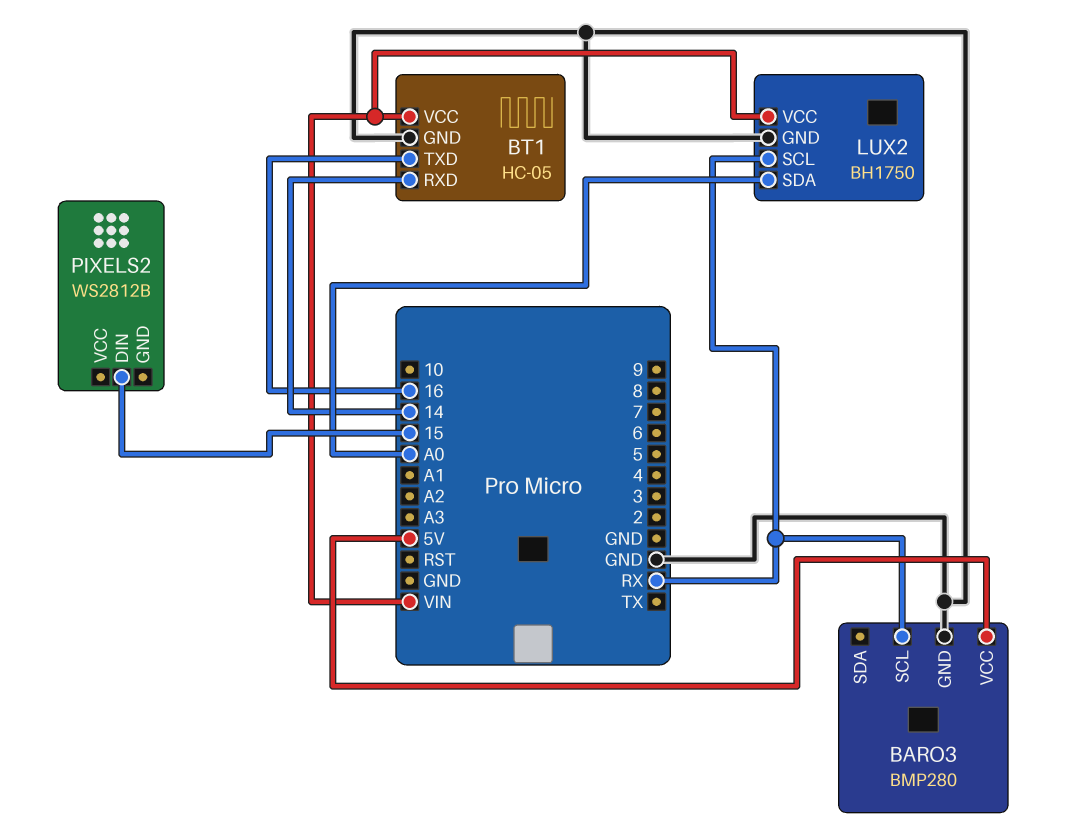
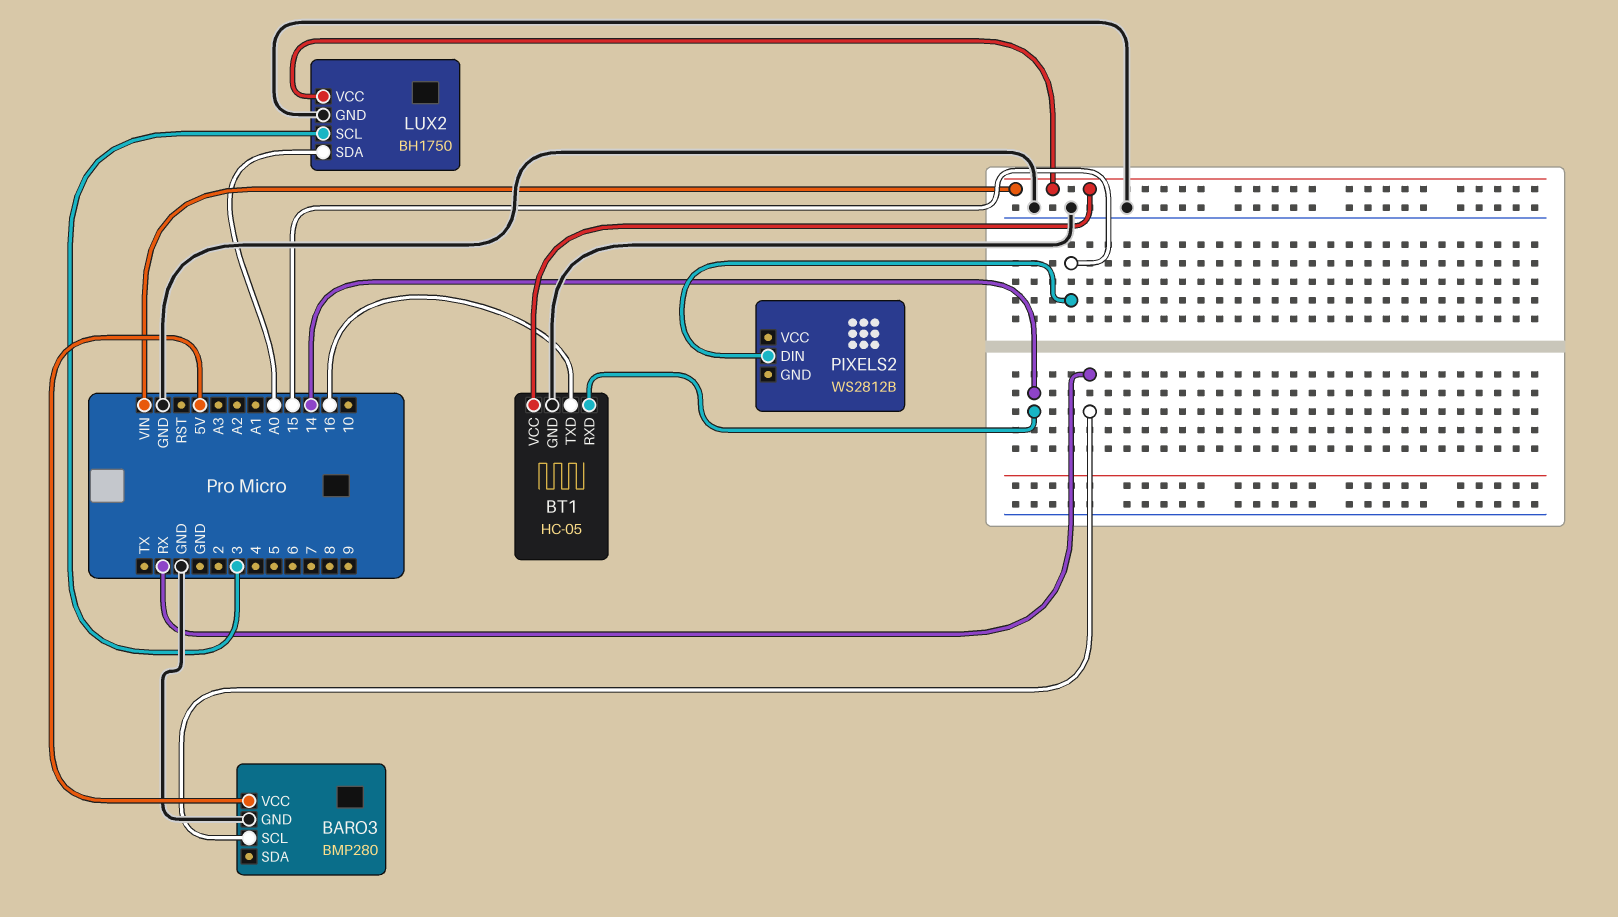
LUX2 pin SCL: RX -> 3

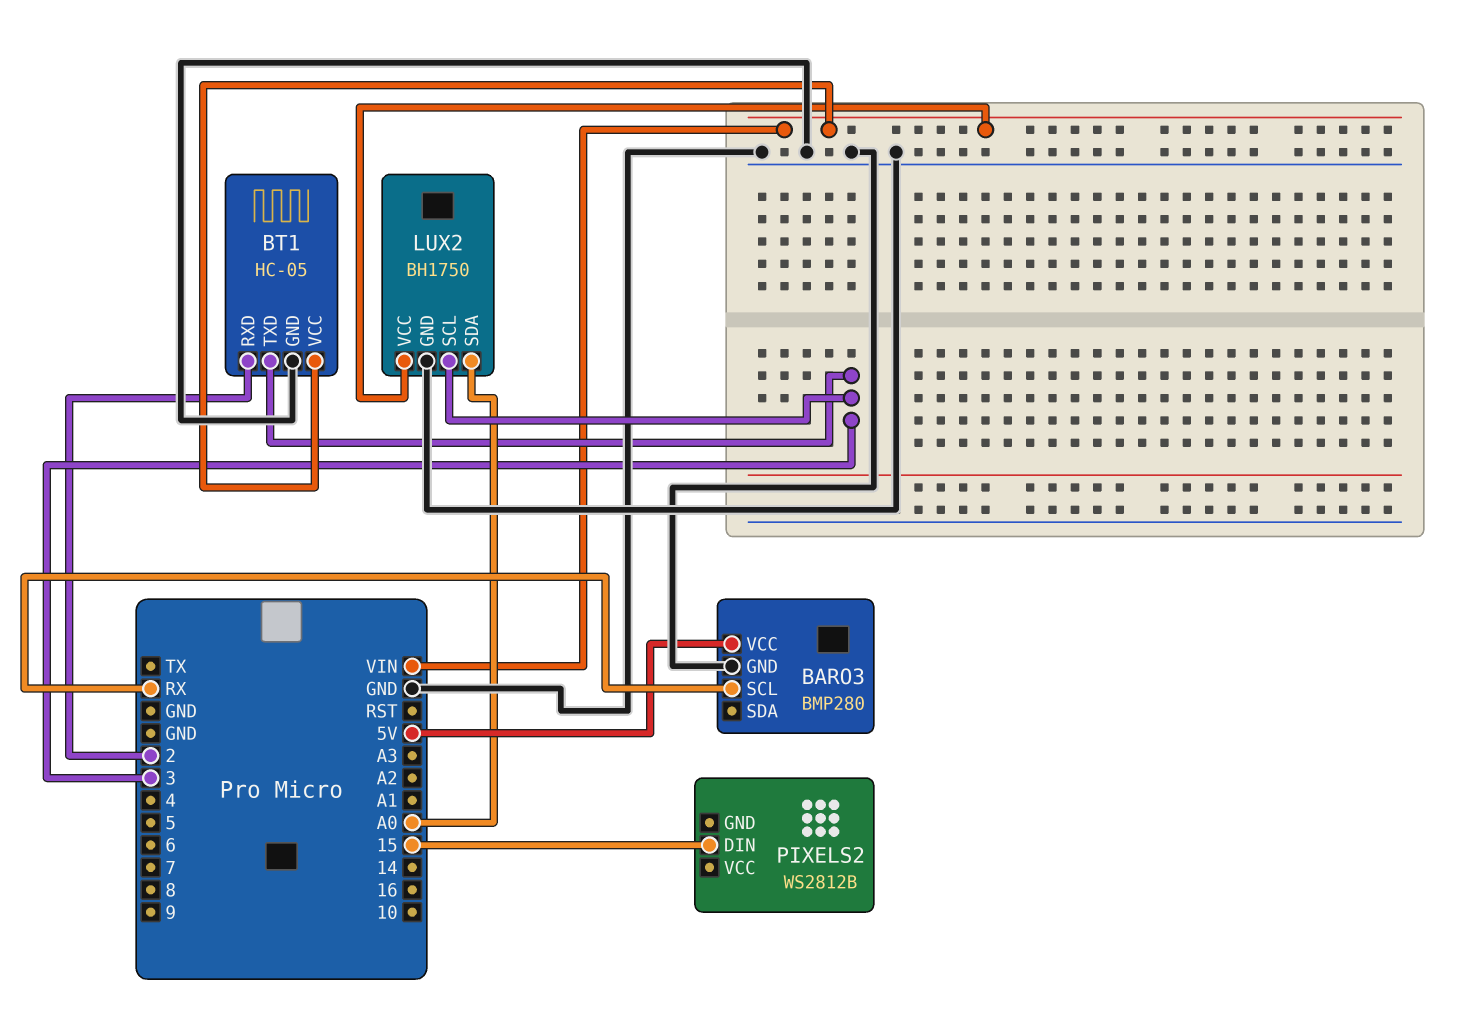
BT1 pin RXD: 14 -> 2
BT1 pin TXD: 16 -> 3

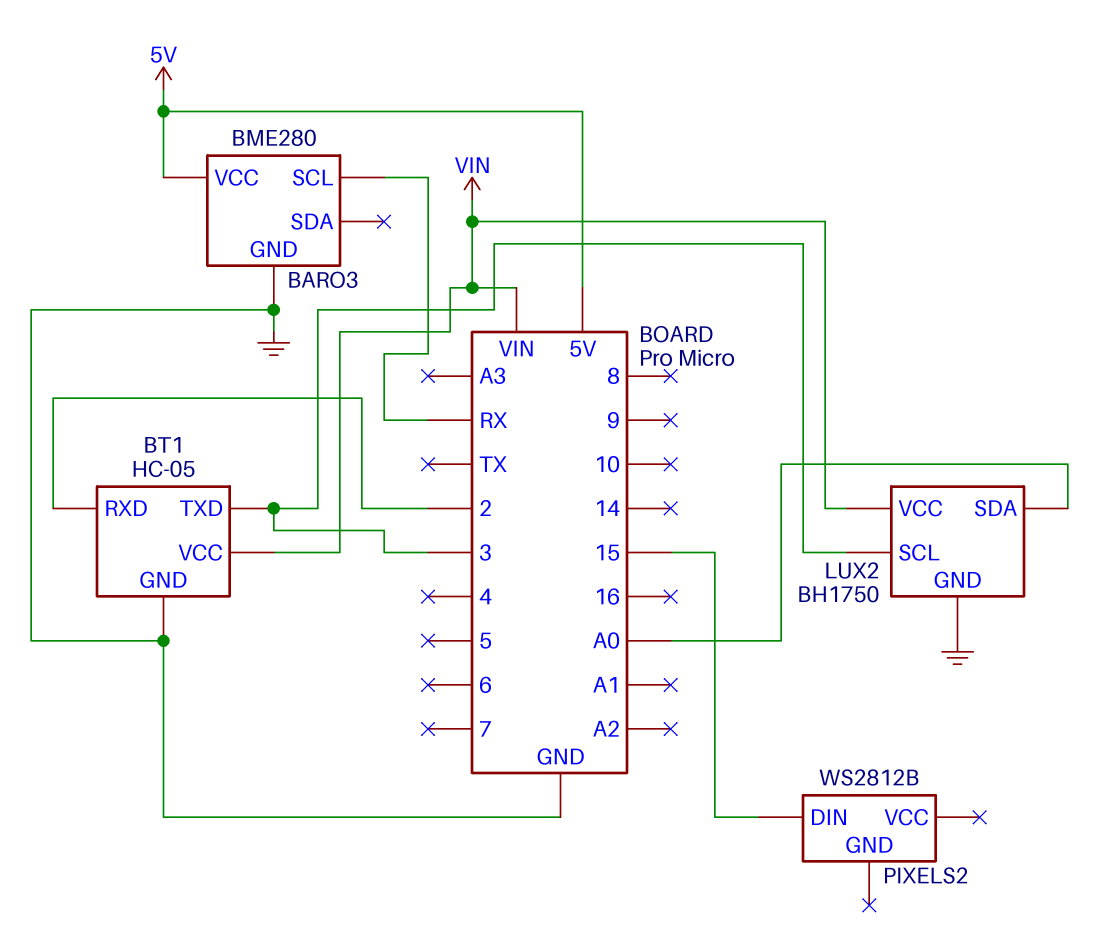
BARO3: BMP280 -> BME280

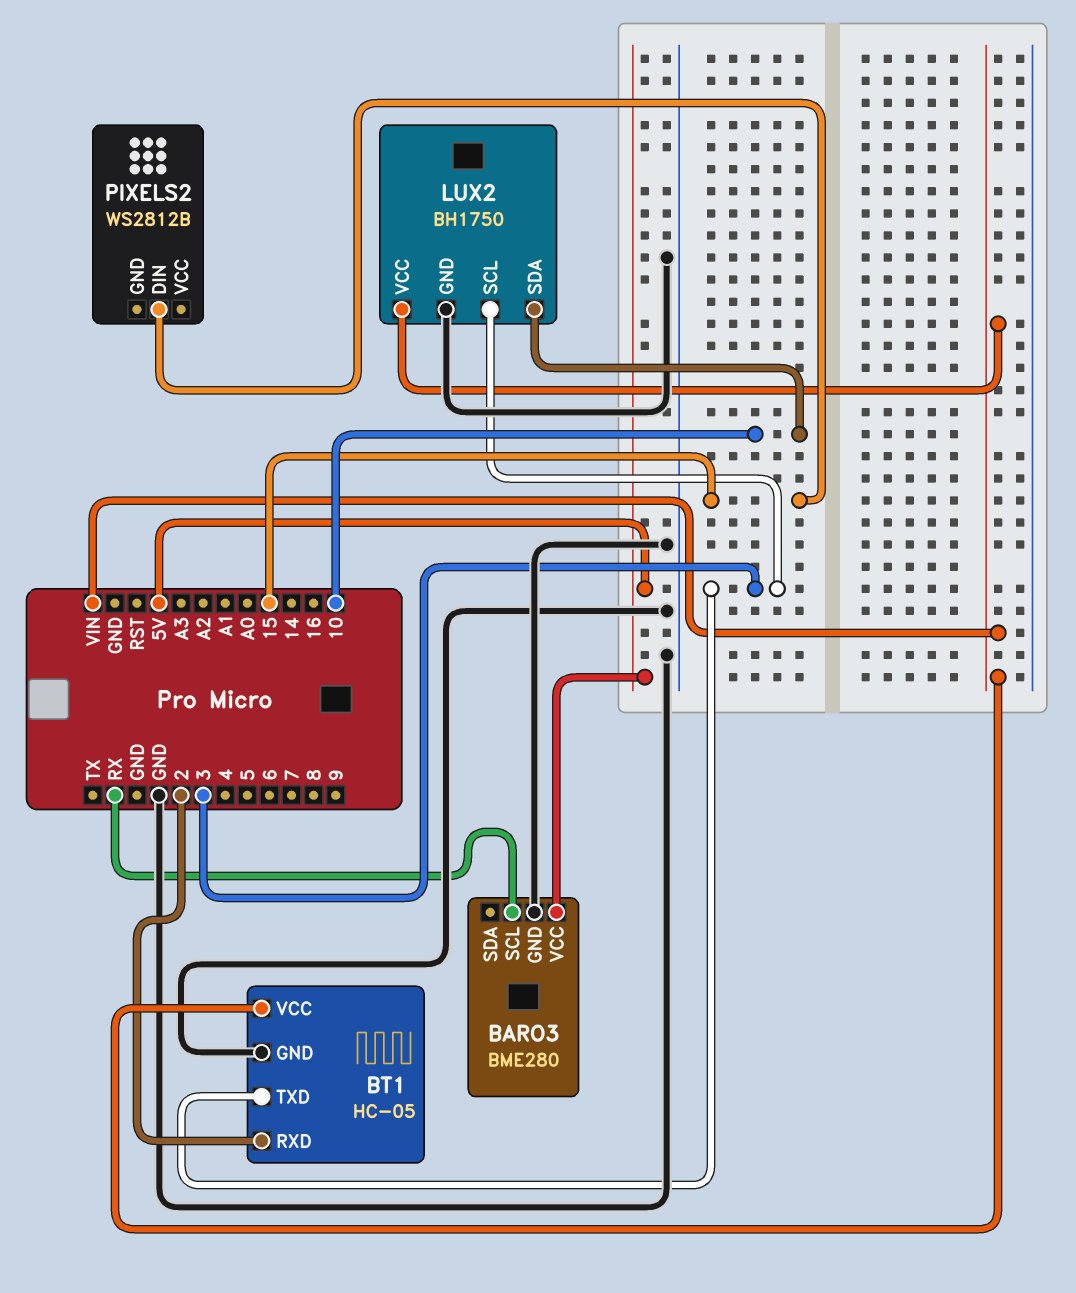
LUX2 pin SDA: A0 -> 10

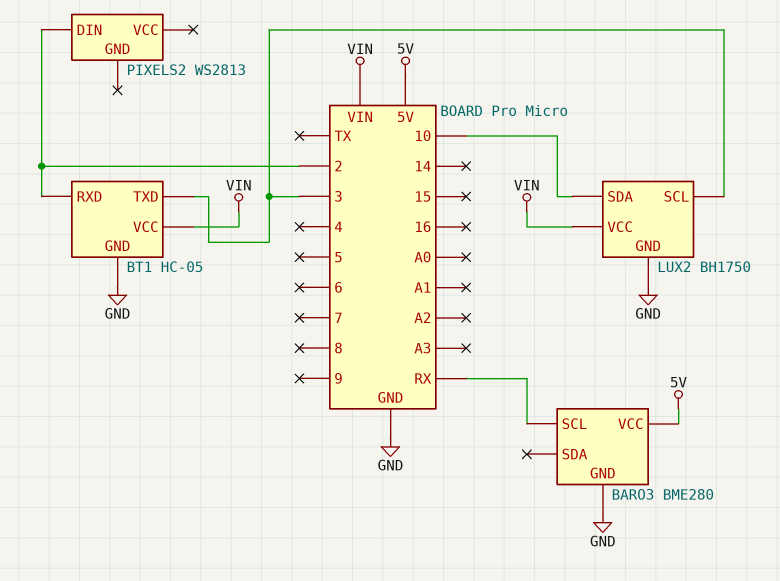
PIXELS2: WS2812B -> WS2813
PIXELS2 pin DIN: 15 -> 2

